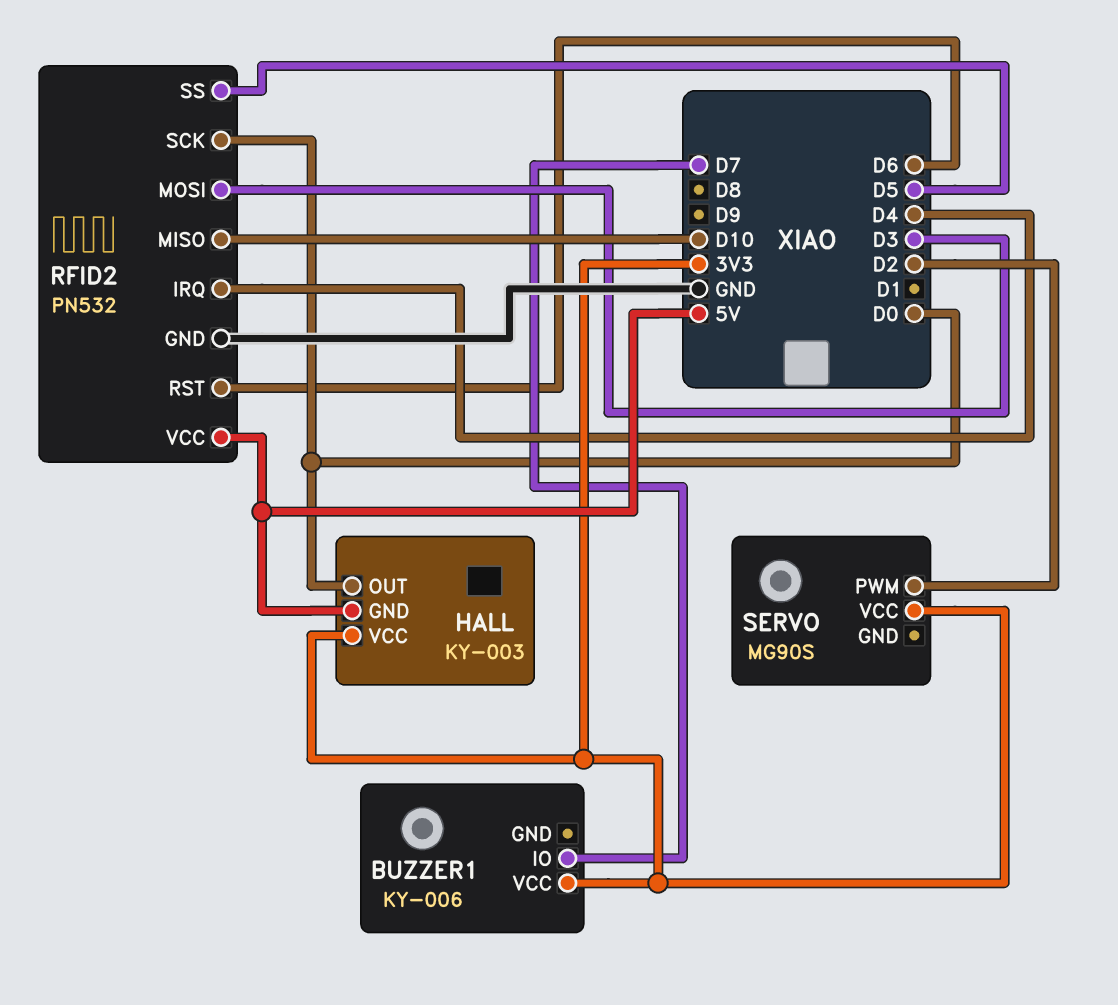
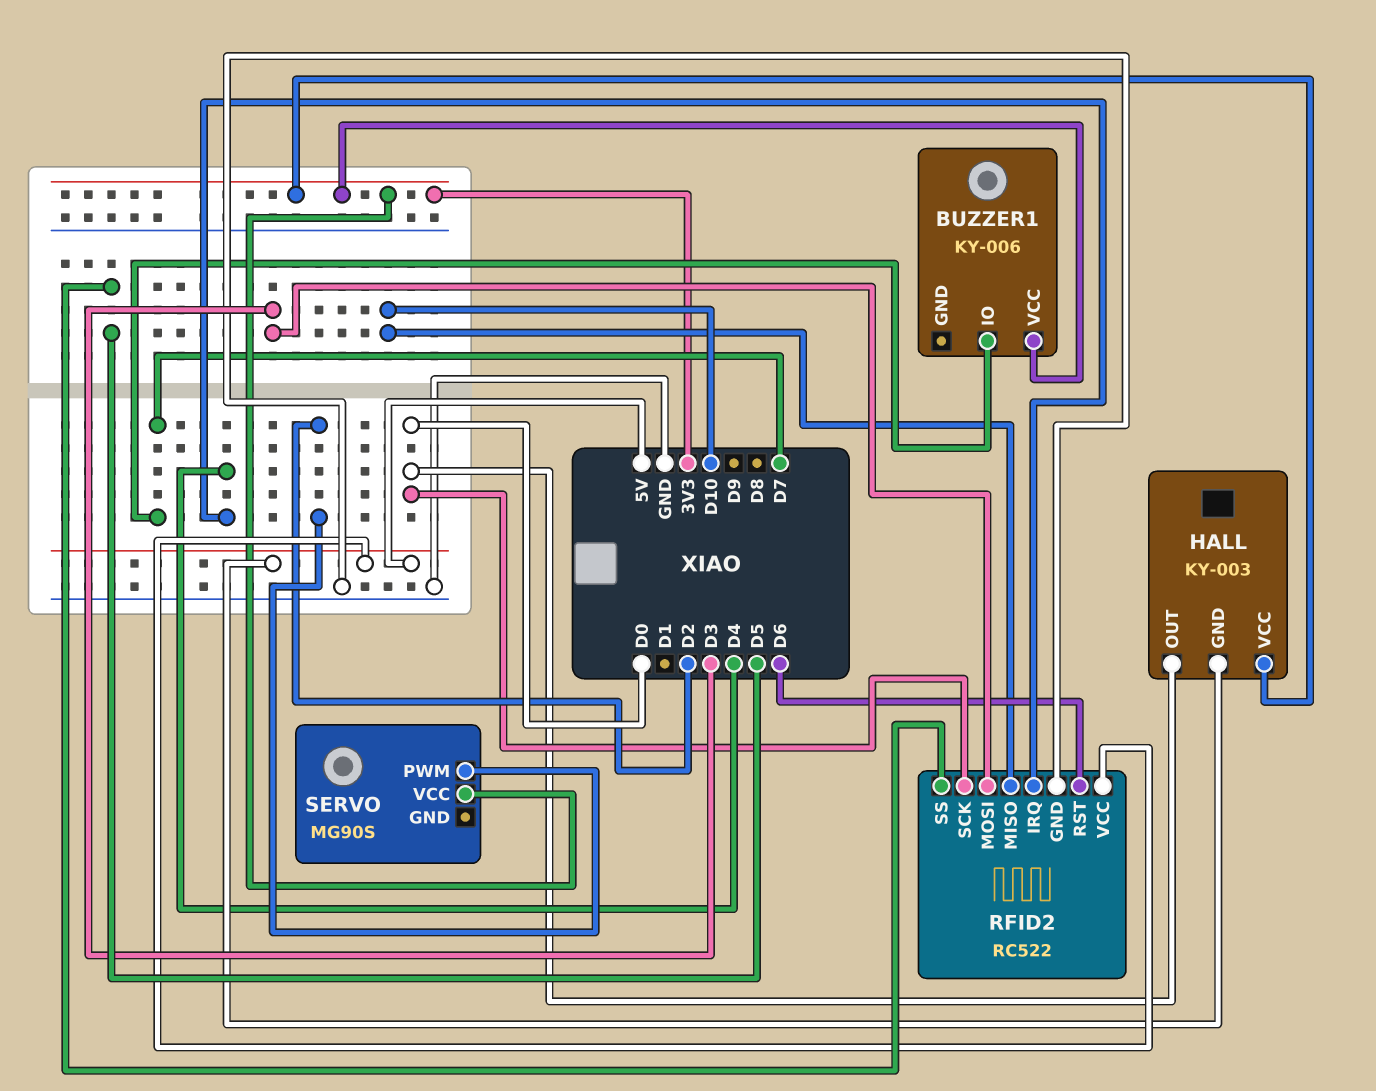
RFID2: PN532 -> RC522

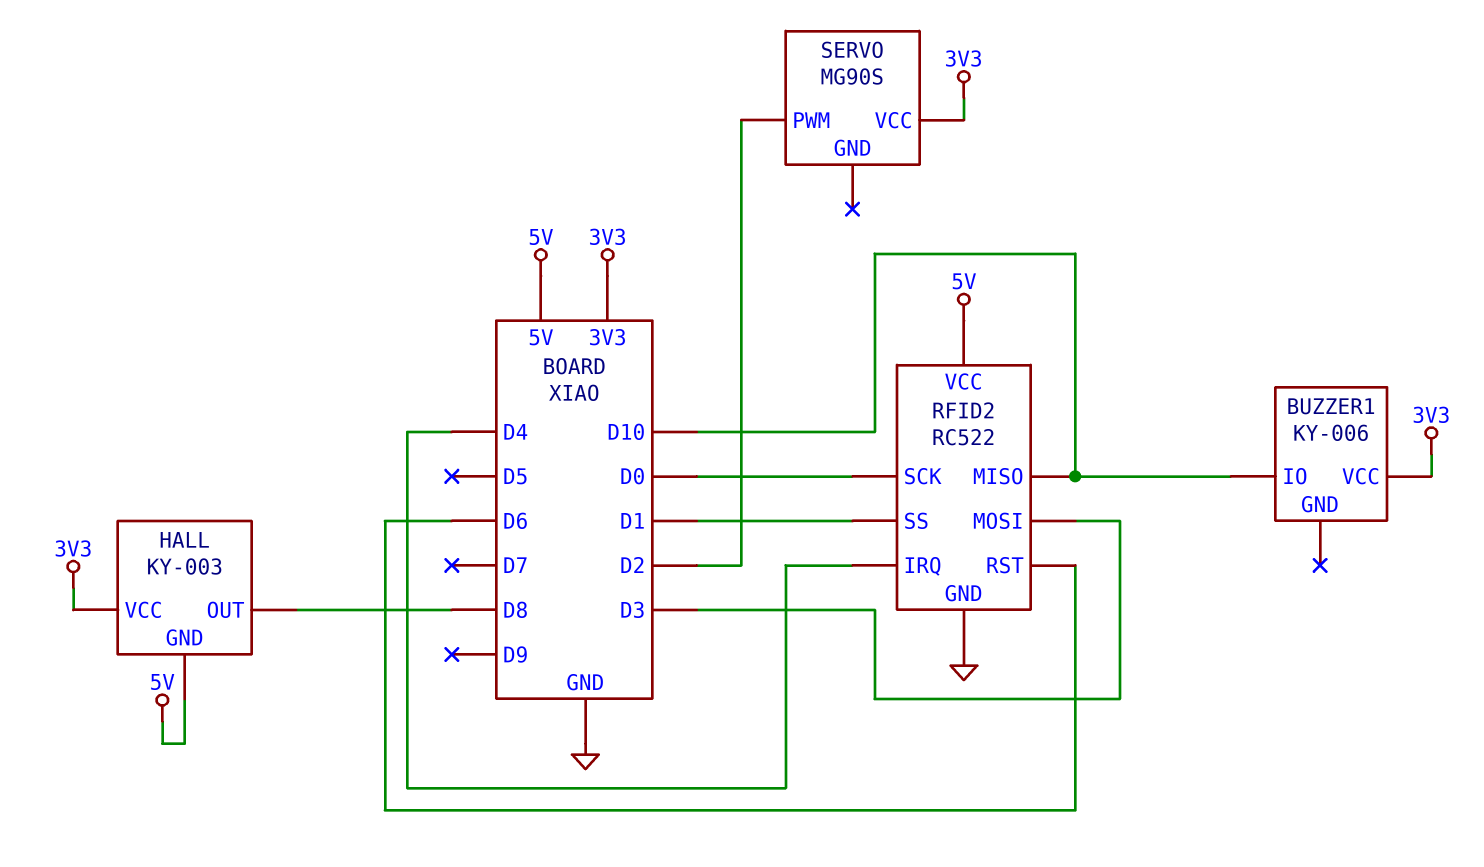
BUZZER1 pin IO: D7 -> D10
HALL pin OUT: D0 -> D8
RFID2 pin SS: D5 -> D1

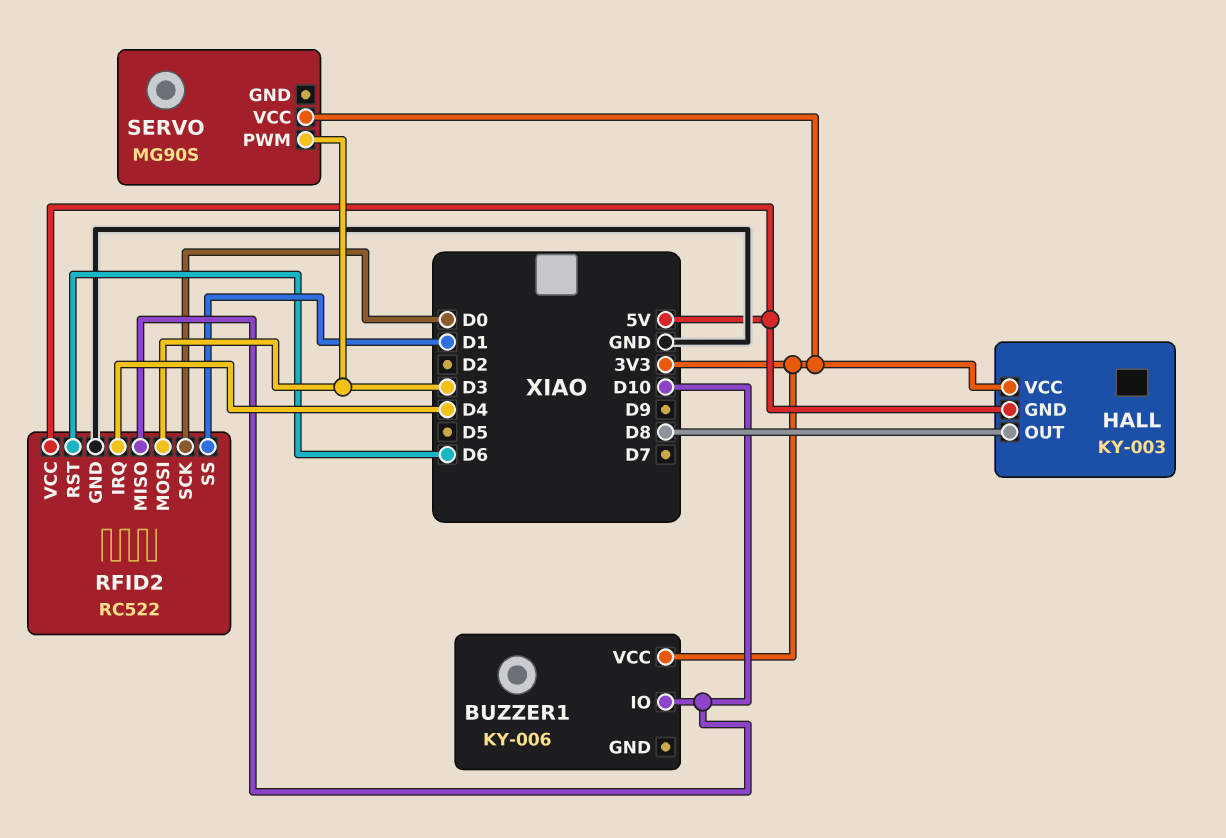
SERVO pin PWM: D2 -> D3

